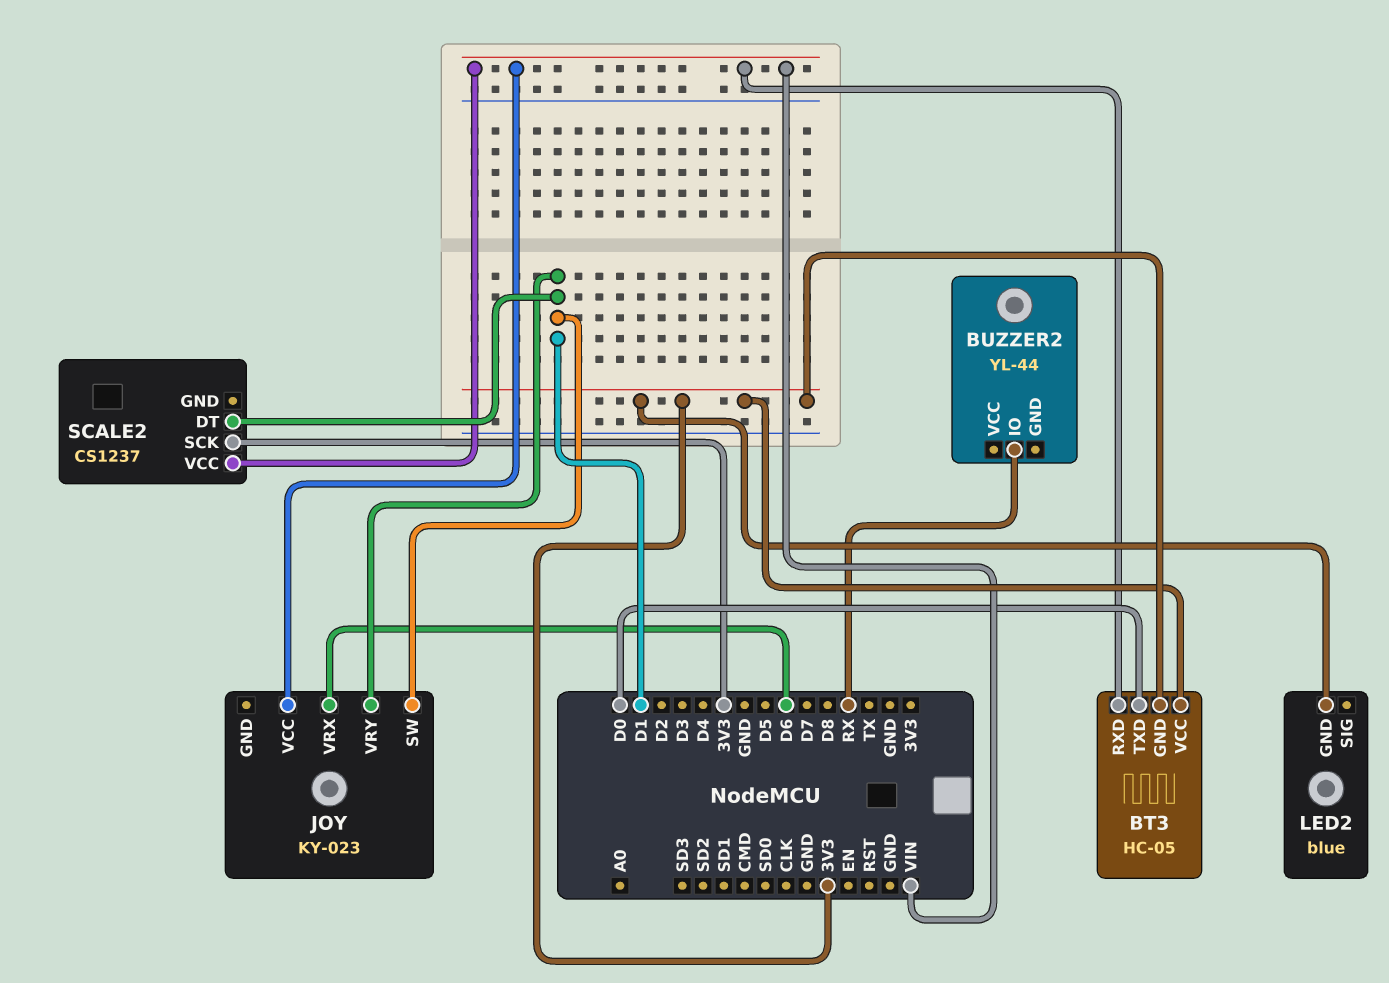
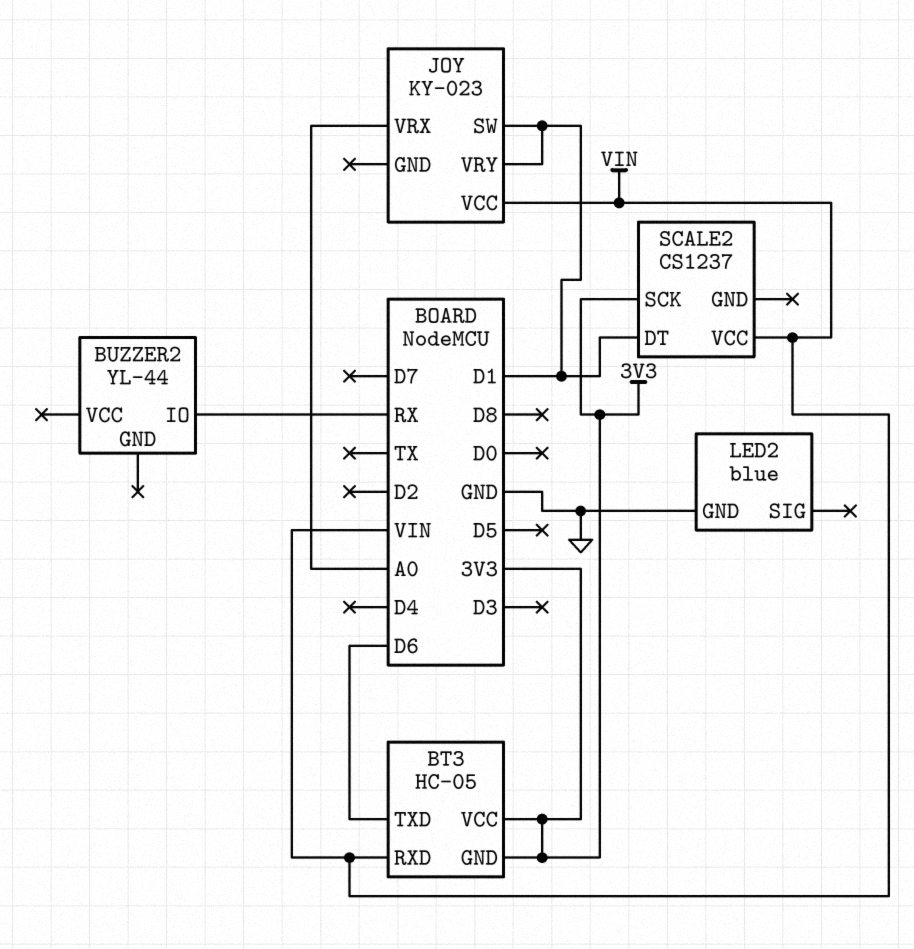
BT3 pin TXD: D0 -> D6
JOY pin VRX: D6 -> A0
LED2 pin GND: 3V3 -> GND

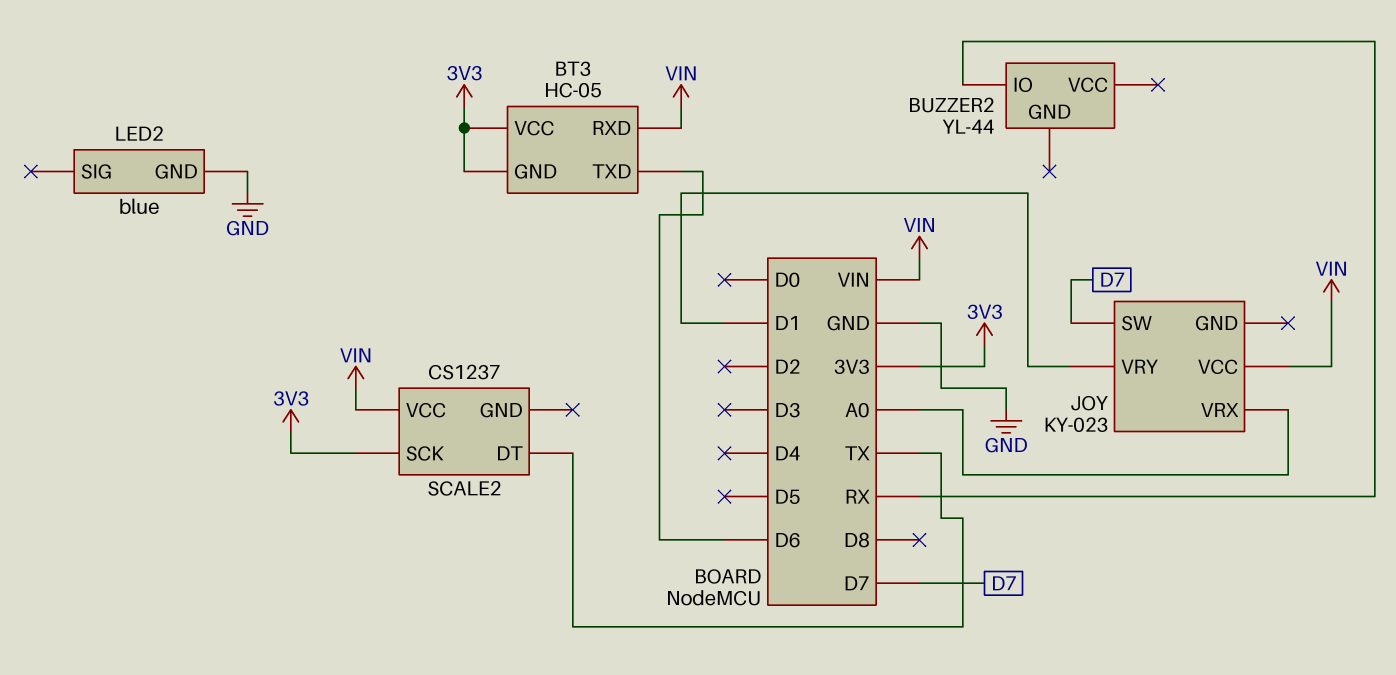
JOY pin SW: D1 -> D7
SCALE2 pin DT: D1 -> TX

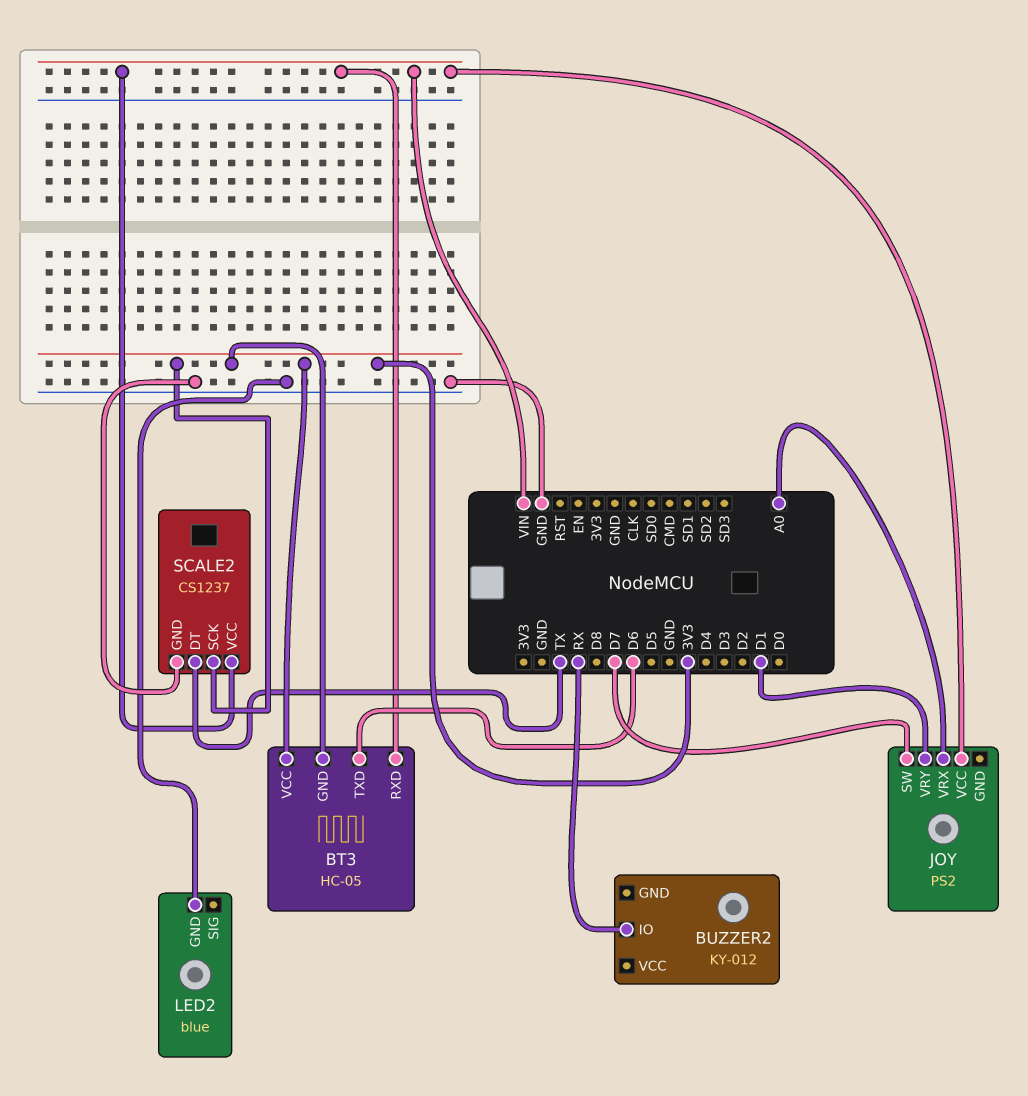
BUZZER2: YL-44 -> KY-012
JOY: KY-023 -> PS2
SCALE2 pin GND: none -> GND

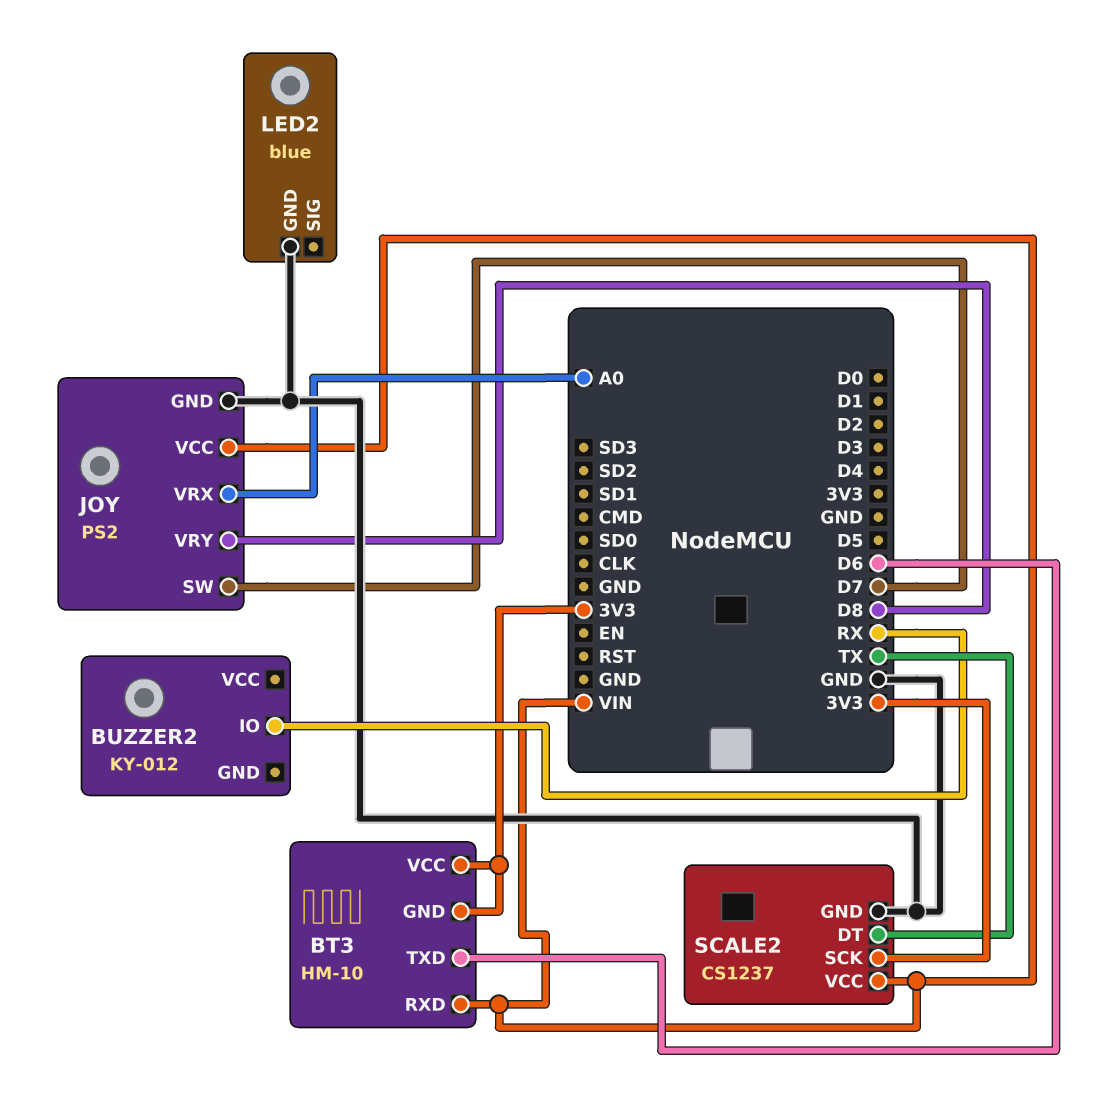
BT3: HC-05 -> HM-10
JOY pin GND: none -> GND
JOY pin VRY: D1 -> D8

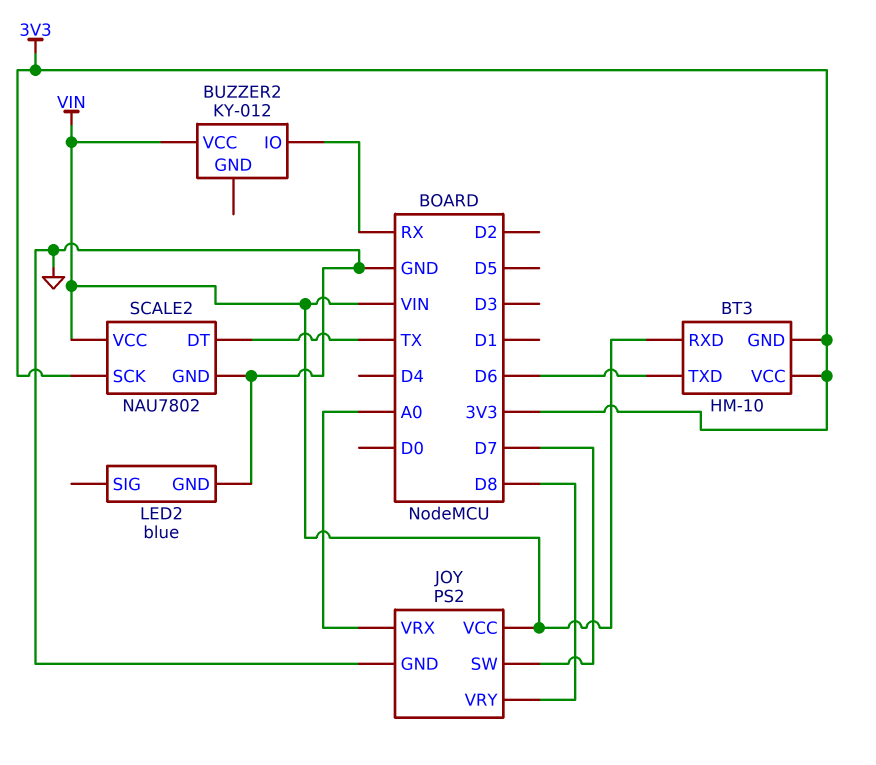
BUZZER2 pin VCC: none -> VIN
SCALE2: CS1237 -> NAU7802

